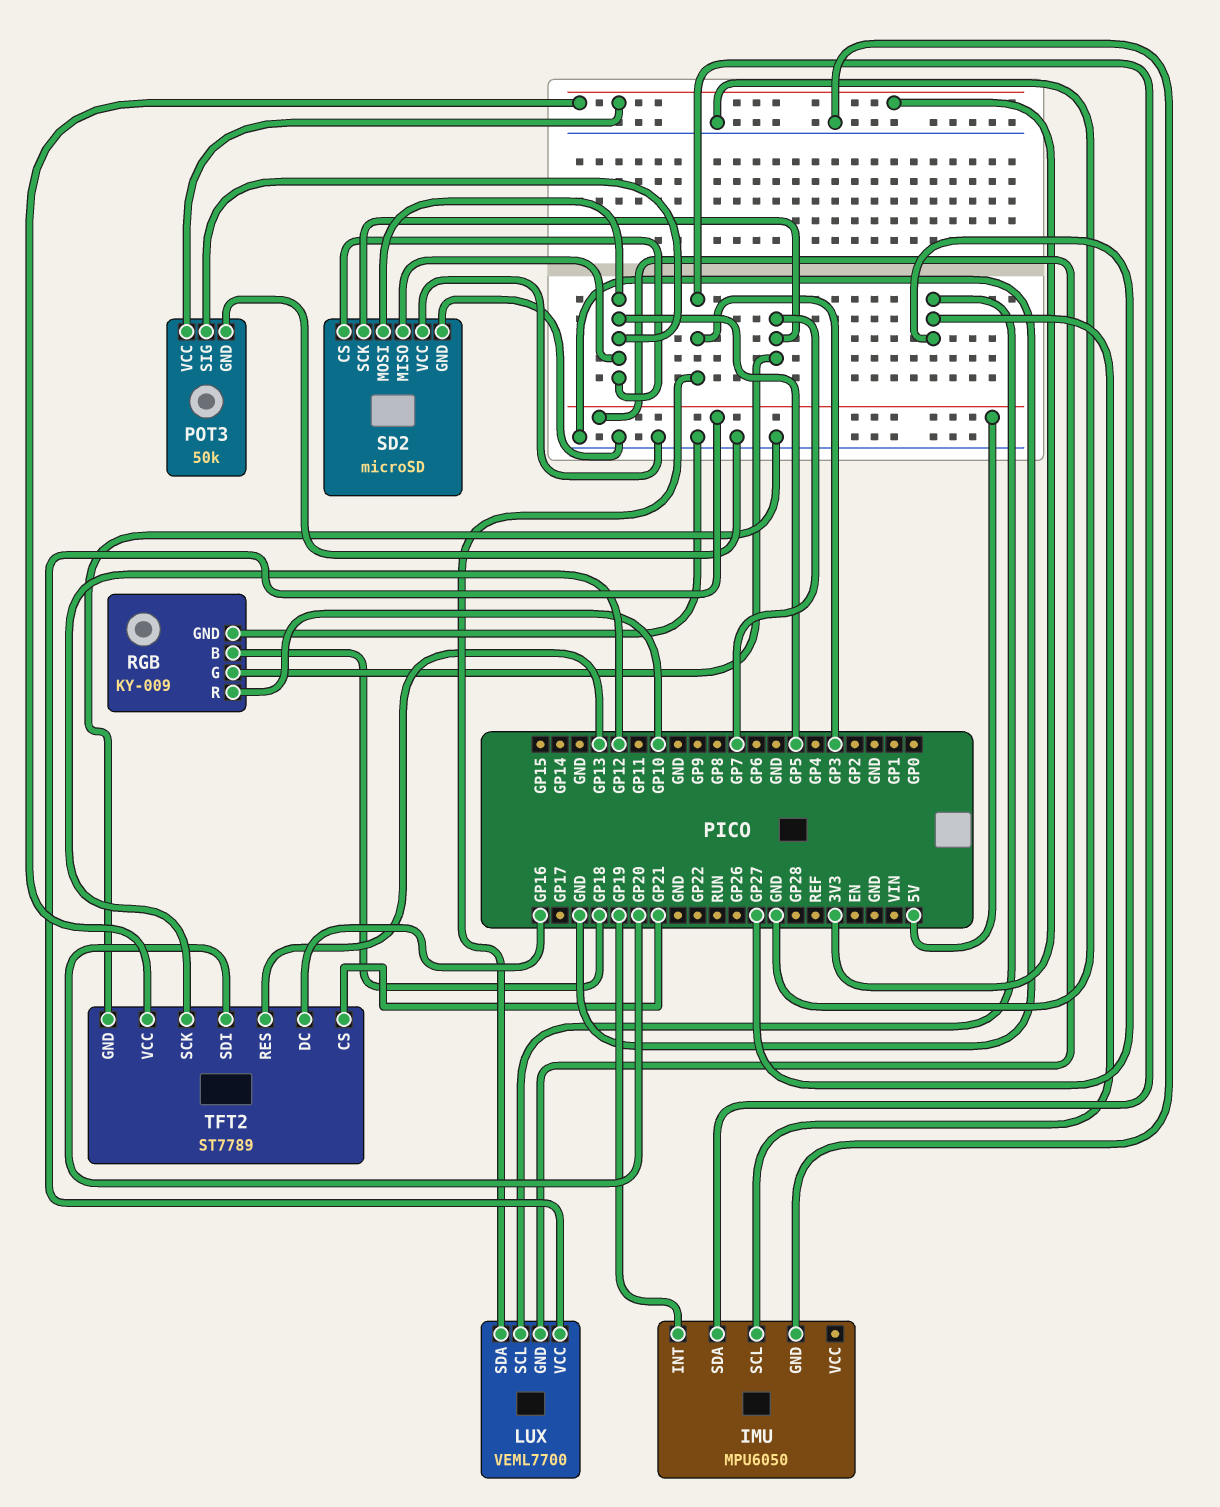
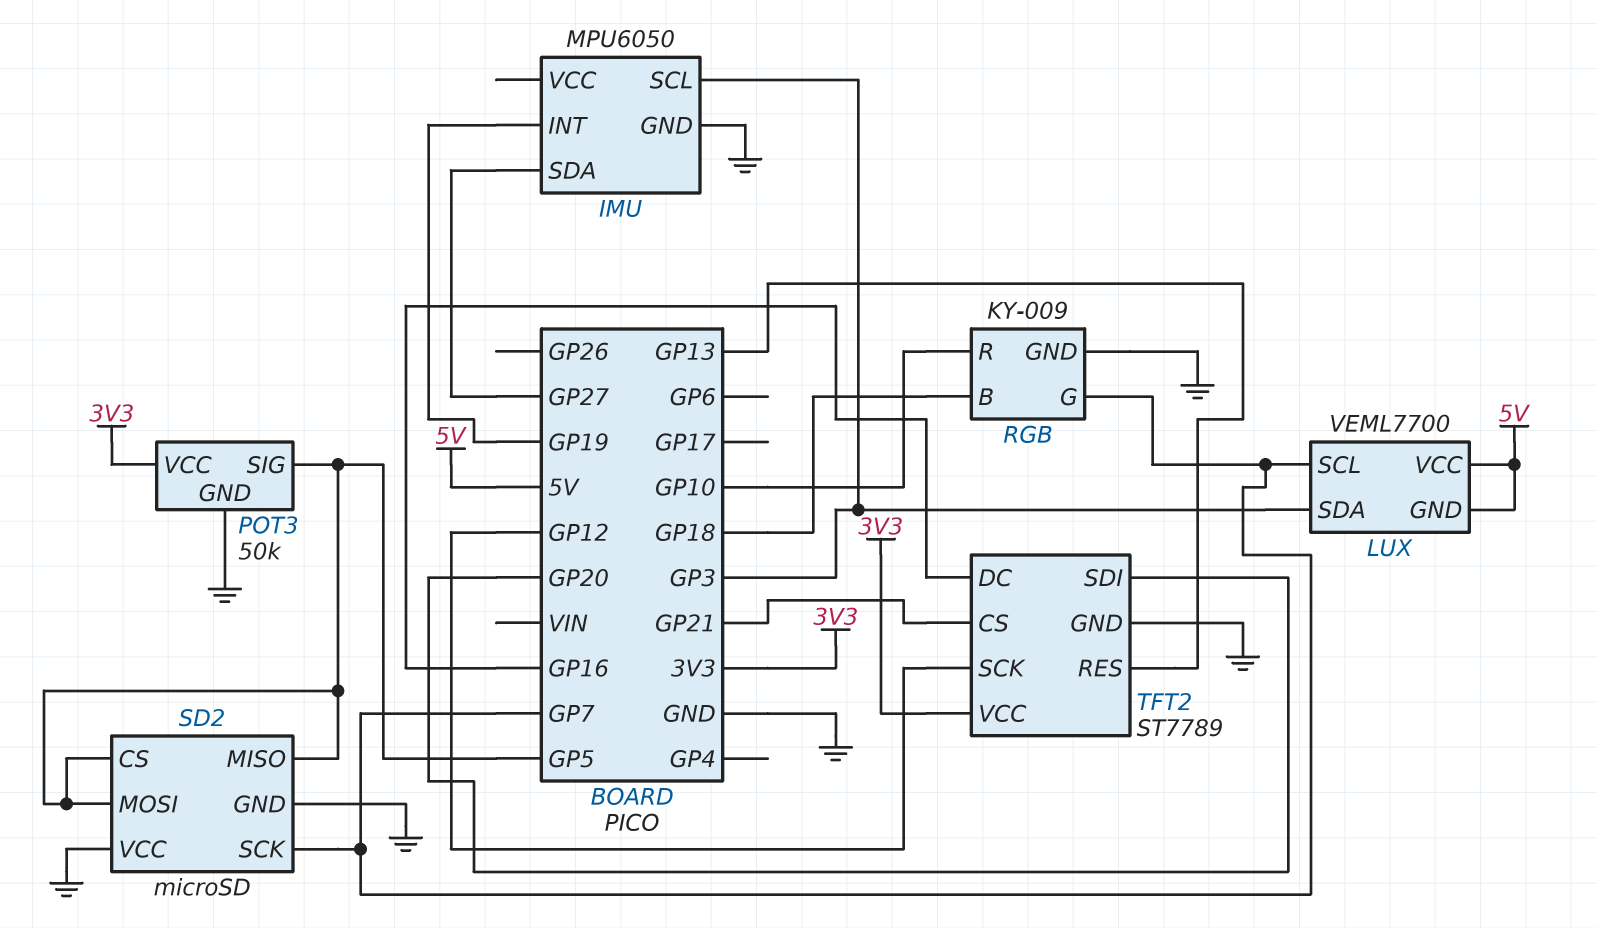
IMU pin SCL: GP27 -> GP3
IMU pin SDA: GP3 -> GP27
LUX pin SCL: GP27 -> GP7

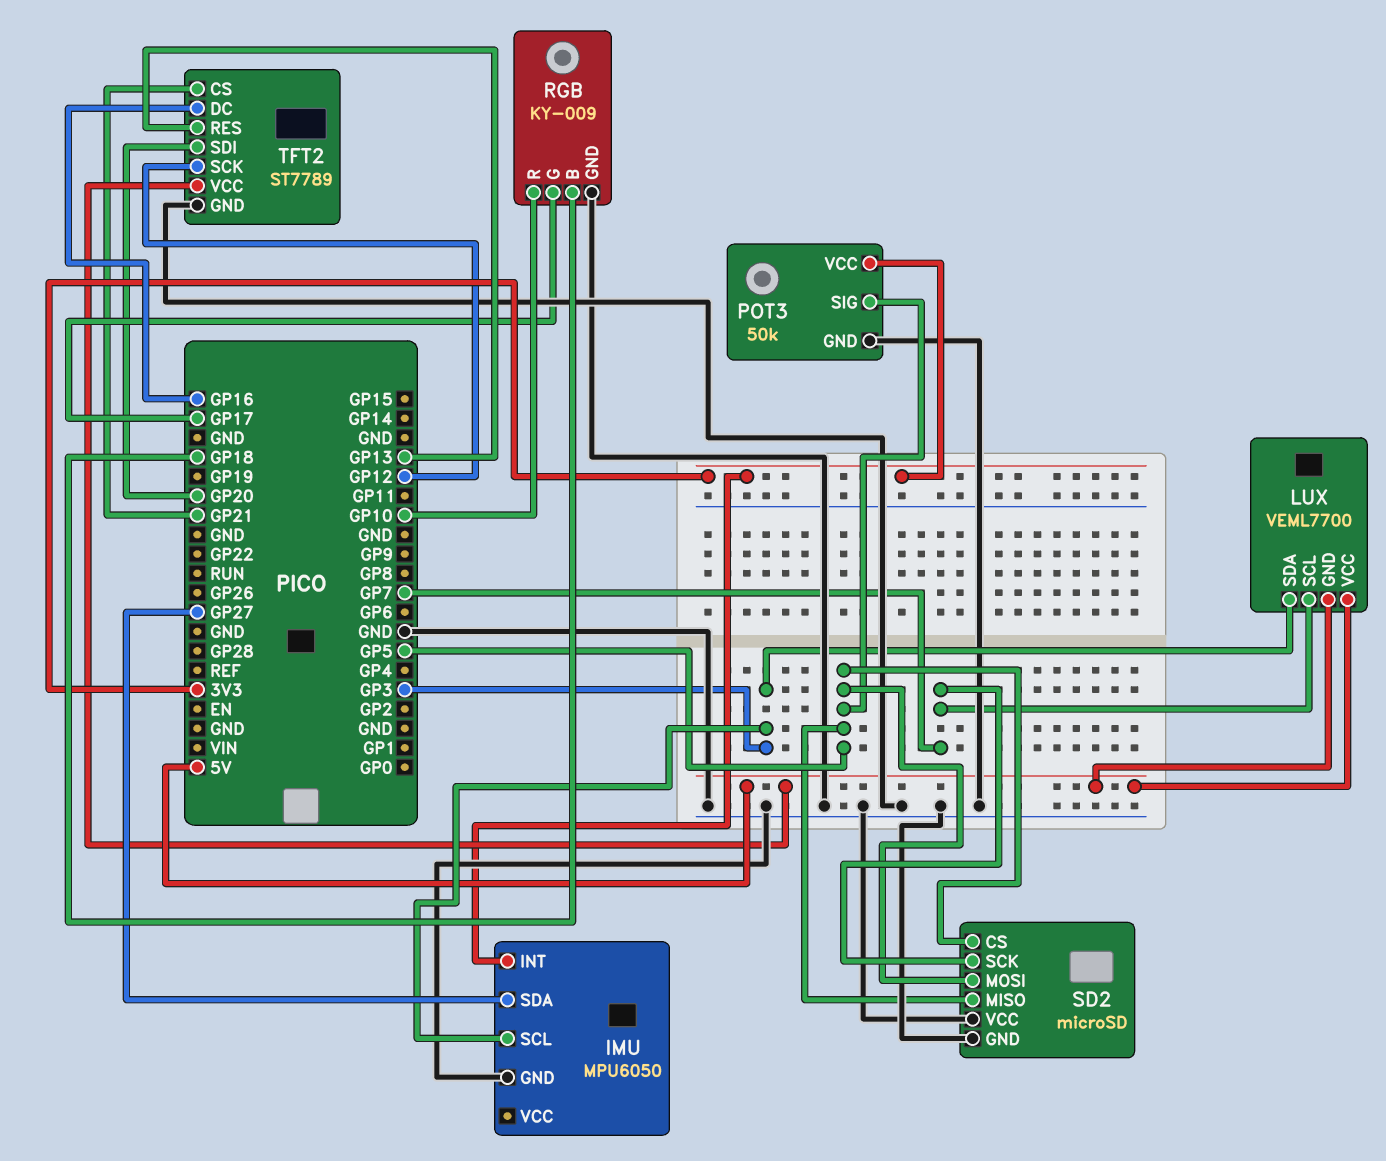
IMU pin INT: GP19 -> 3V3
RGB pin G: GP7 -> GP17
TFT2 pin VCC: 3V3 -> 5V

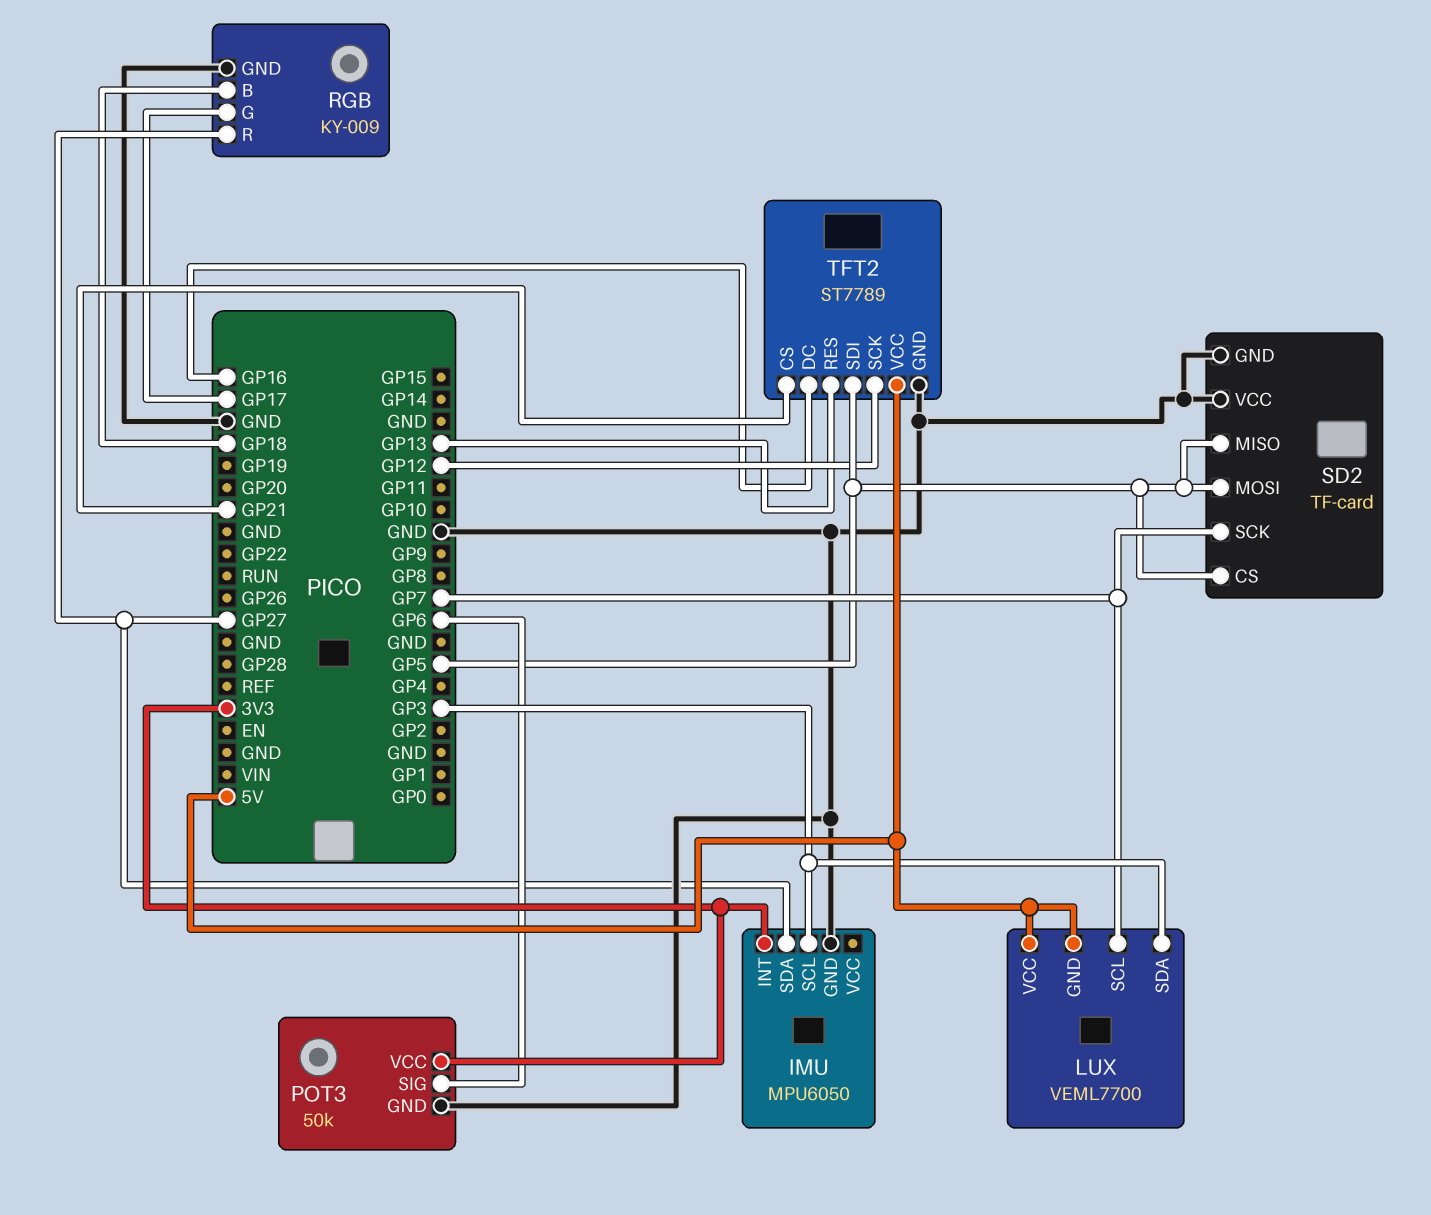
POT3 pin SIG: GP5 -> GP6
RGB pin R: GP10 -> GP27
SD2: microSD -> TF-card
TFT2 pin SDI: GP20 -> GP5

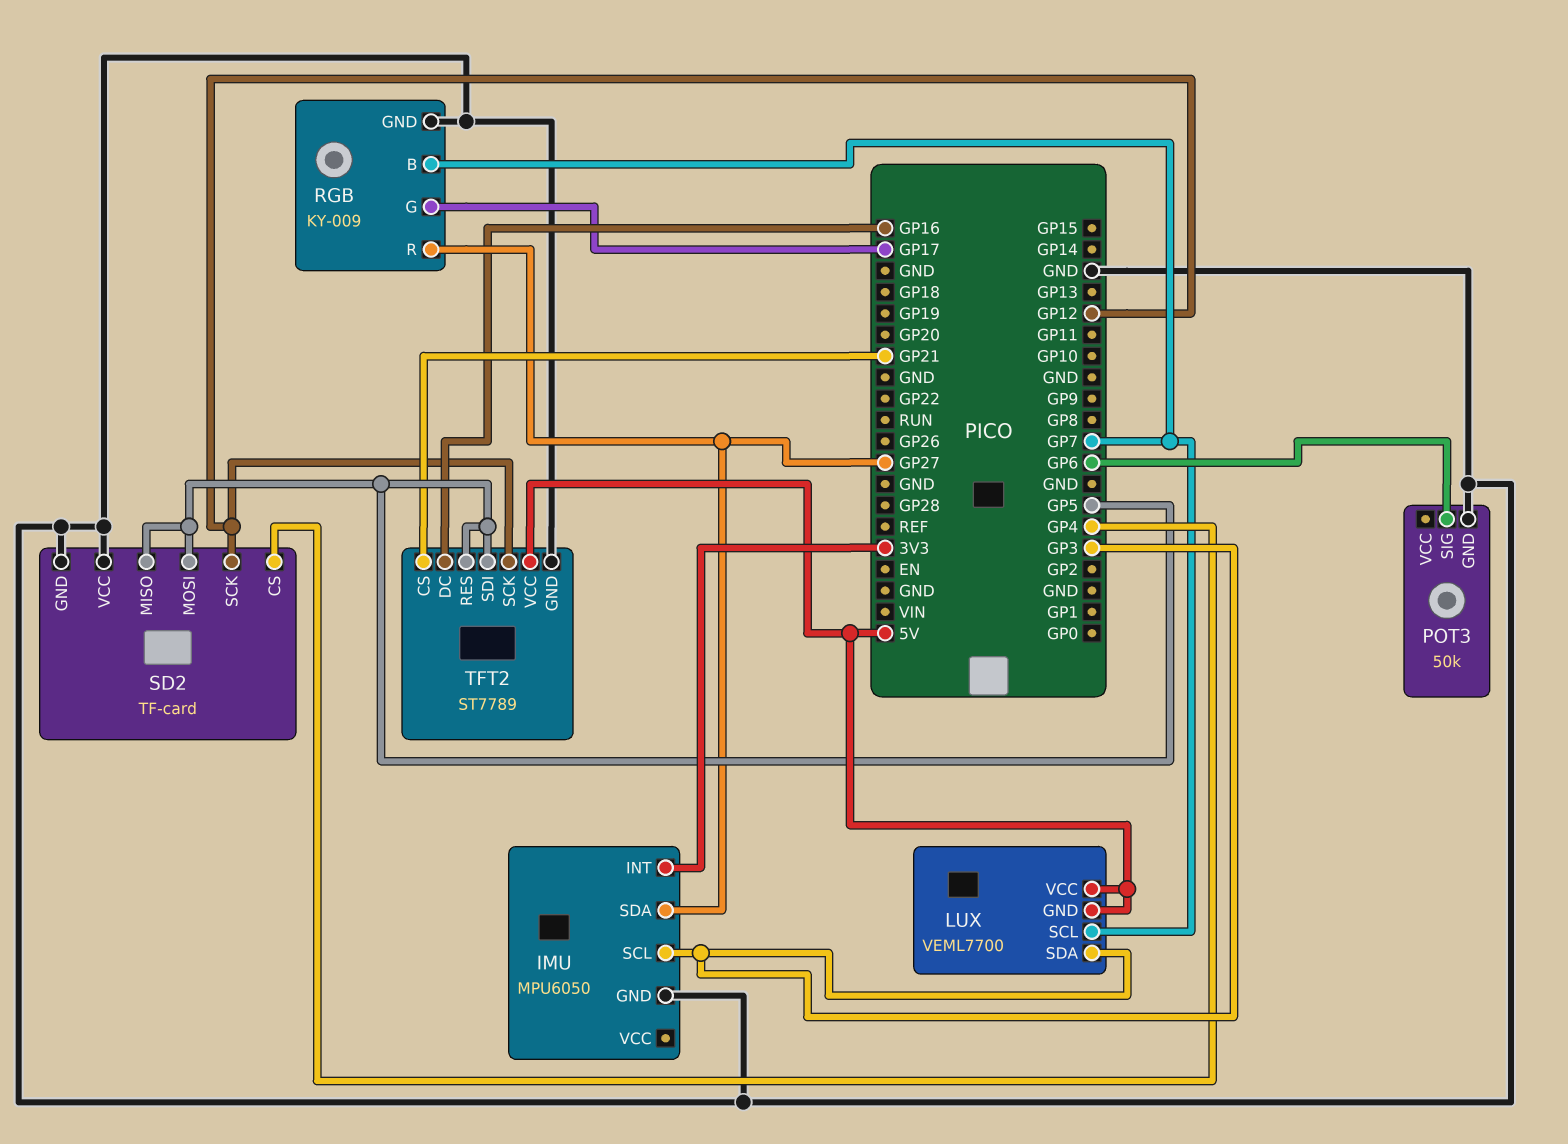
POT3 pin VCC: 3V3 -> none
RGB pin B: GP18 -> GP7
SD2 pin CS: GP5 -> GP4
SD2 pin SCK: GP7 -> GP12
TFT2 pin RES: GP13 -> GP5

